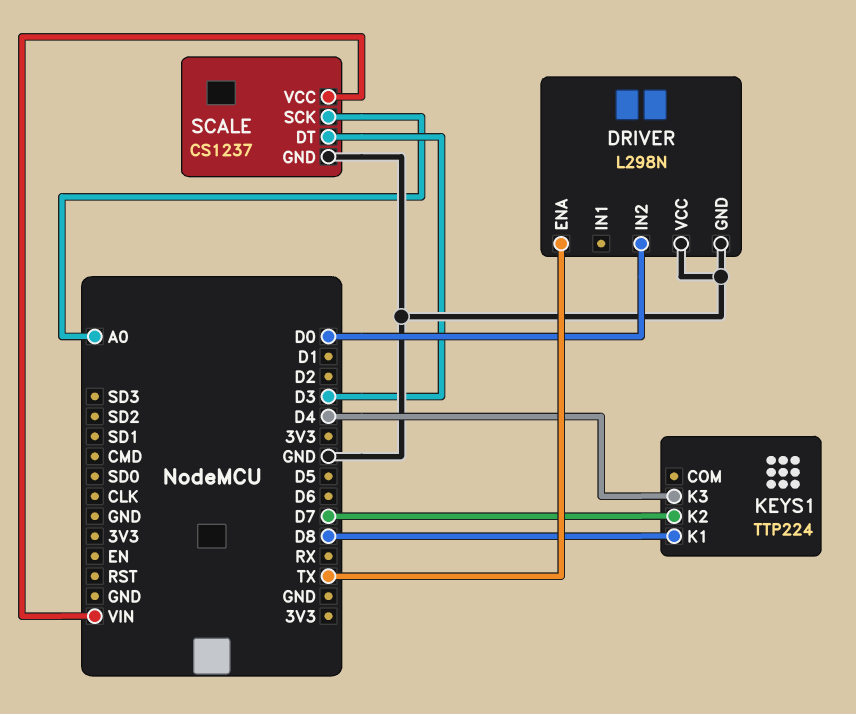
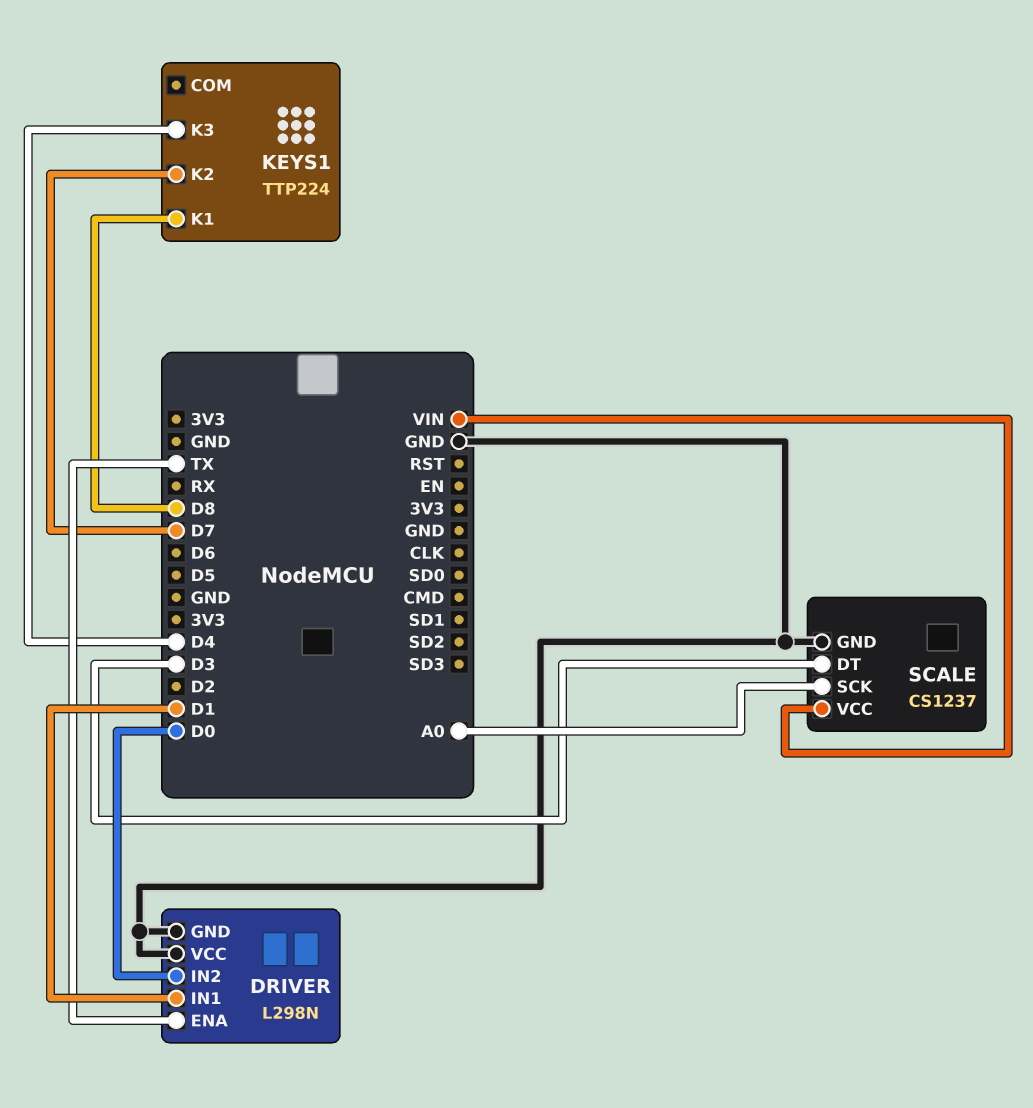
DRIVER pin IN1: none -> D1

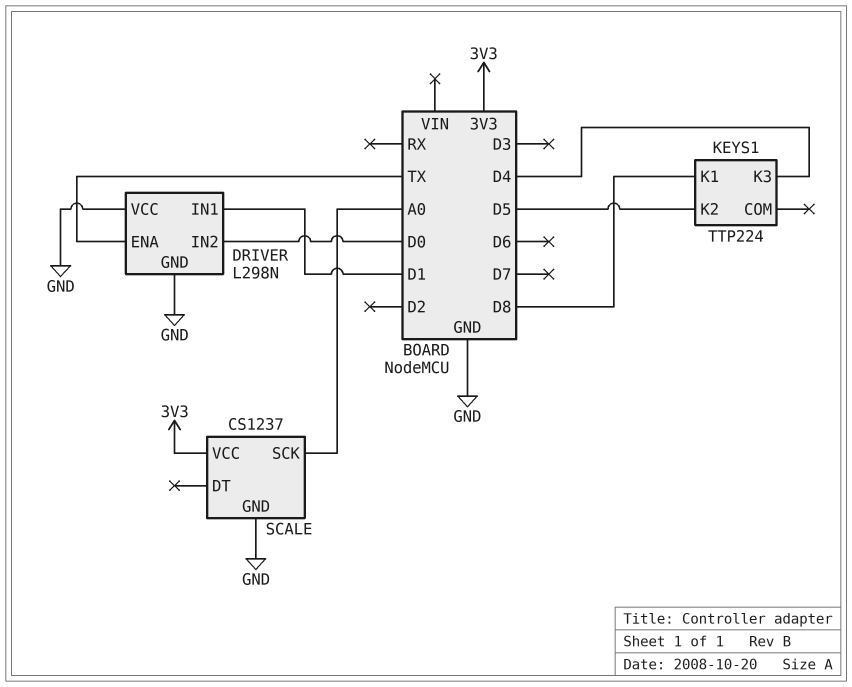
KEYS1 pin K2: D7 -> D5
SCALE pin DT: D3 -> none
SCALE pin VCC: VIN -> 3V3

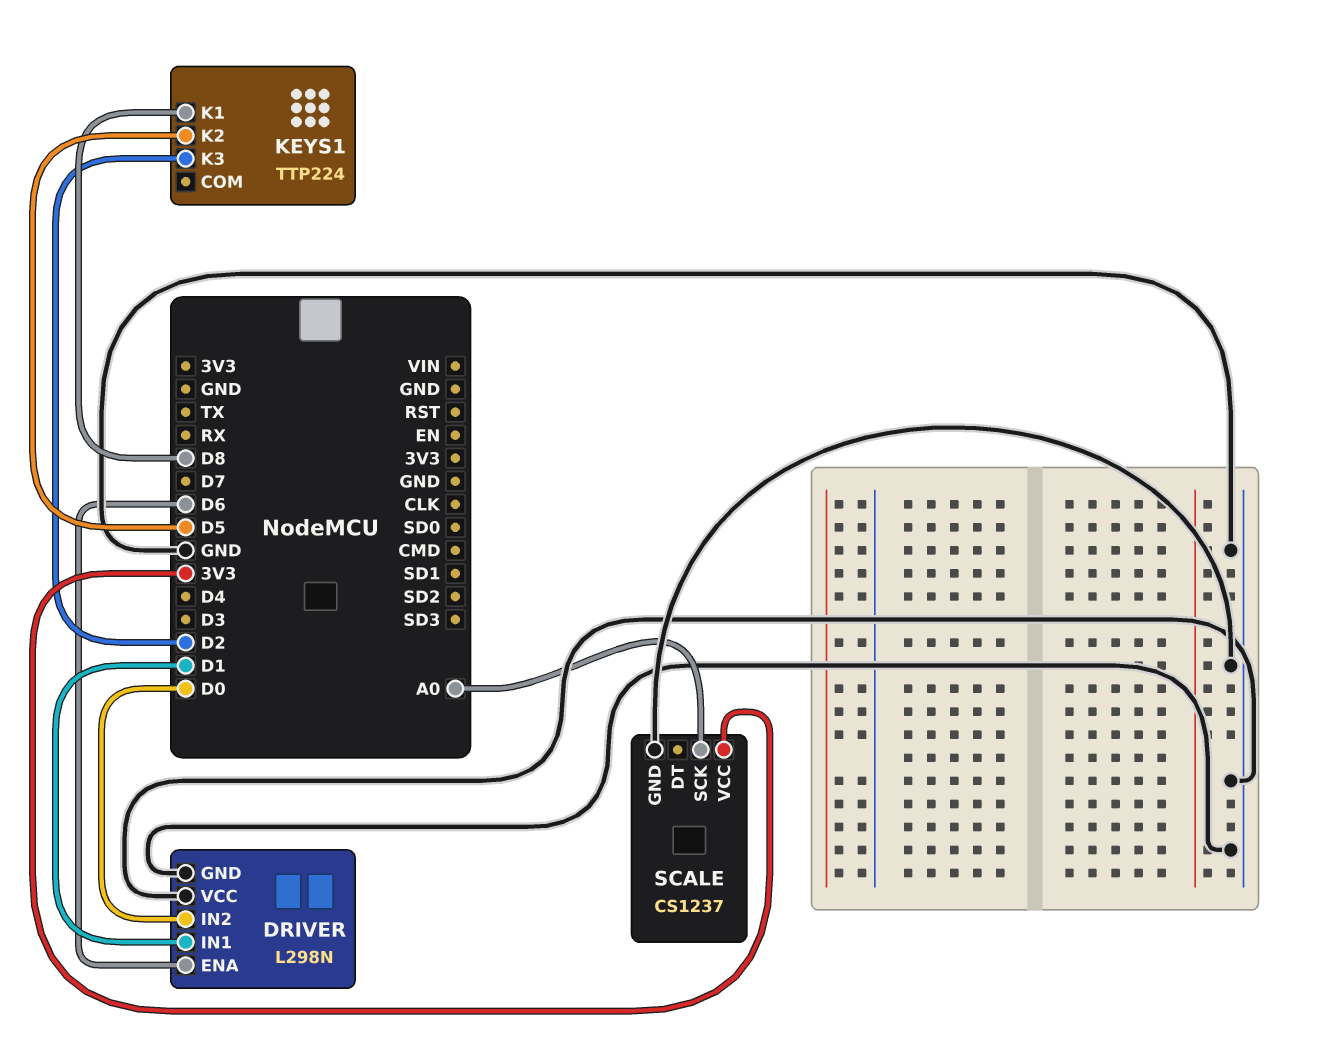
DRIVER pin ENA: TX -> D6
KEYS1 pin K3: D4 -> D2

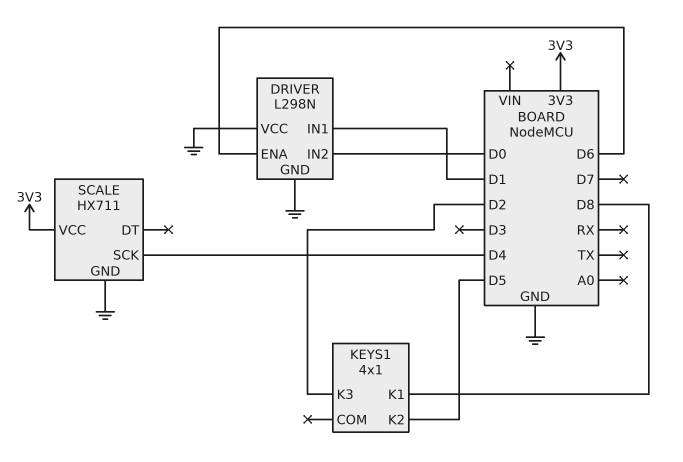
KEYS1: TTP224 -> 4x1
SCALE: CS1237 -> HX711
SCALE pin SCK: A0 -> D4

